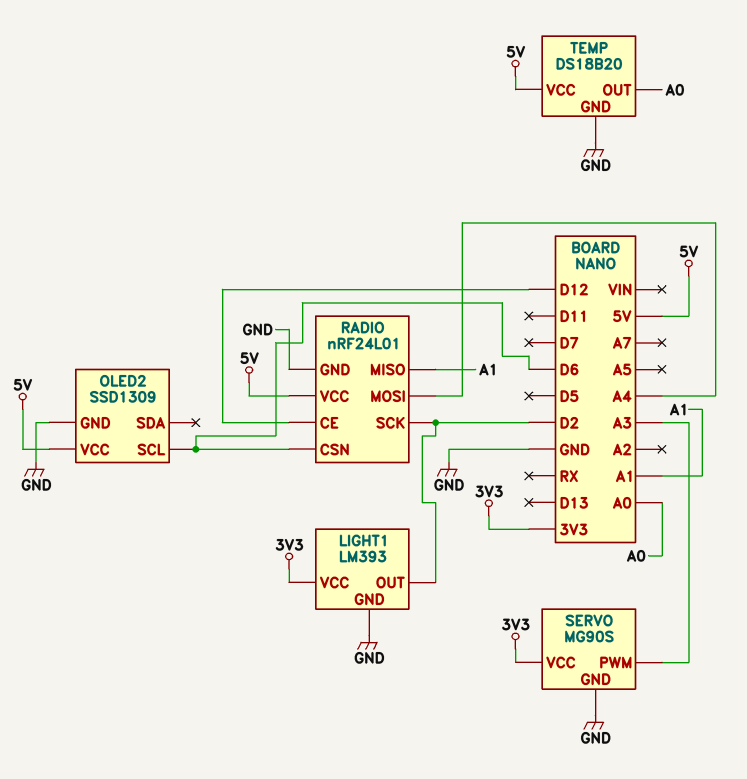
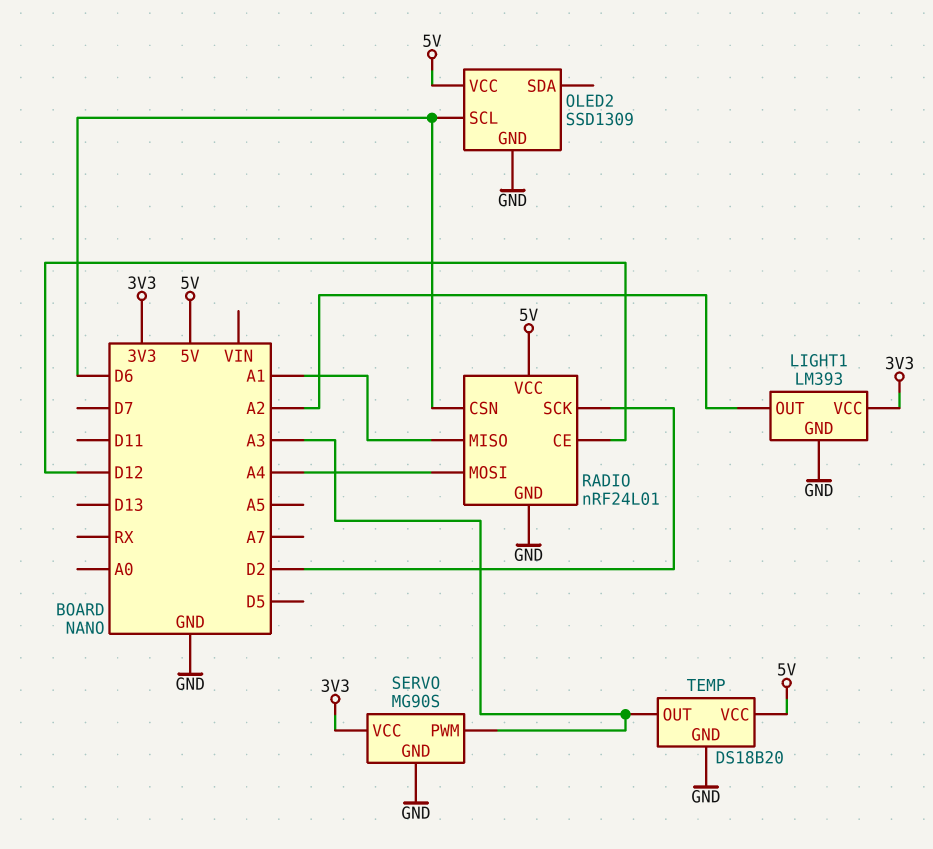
LIGHT1 pin OUT: D2 -> A2
TEMP pin OUT: A0 -> A3

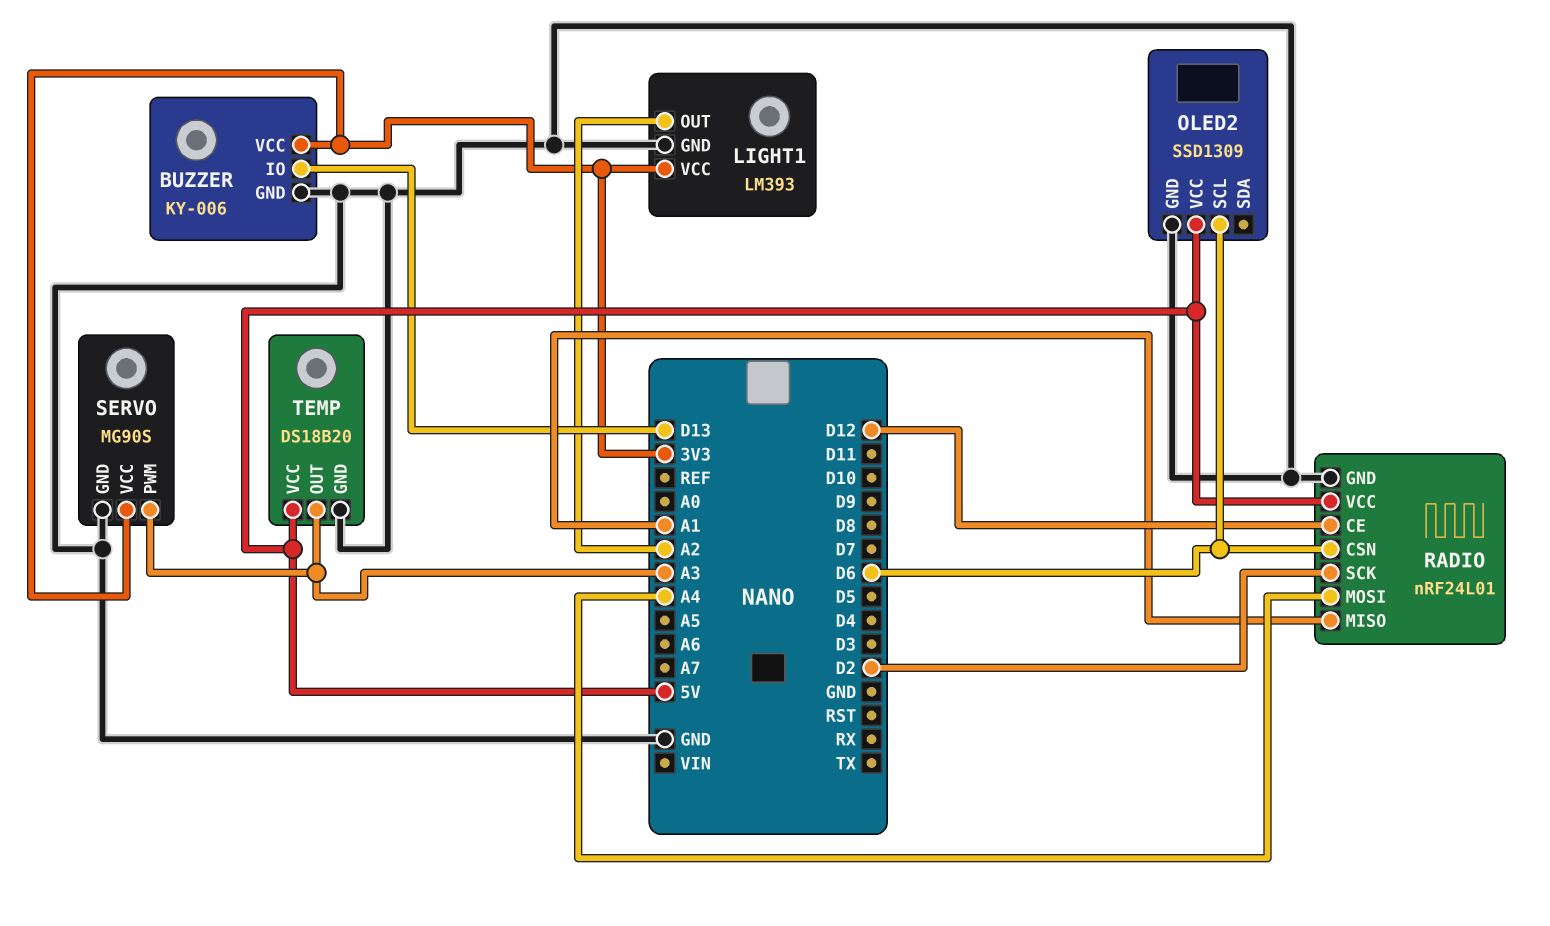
BUZZER: none -> KY-006
BUZZER pin GND: none -> GND
BUZZER pin IO: none -> D13
BUZZER pin VCC: none -> 3V3

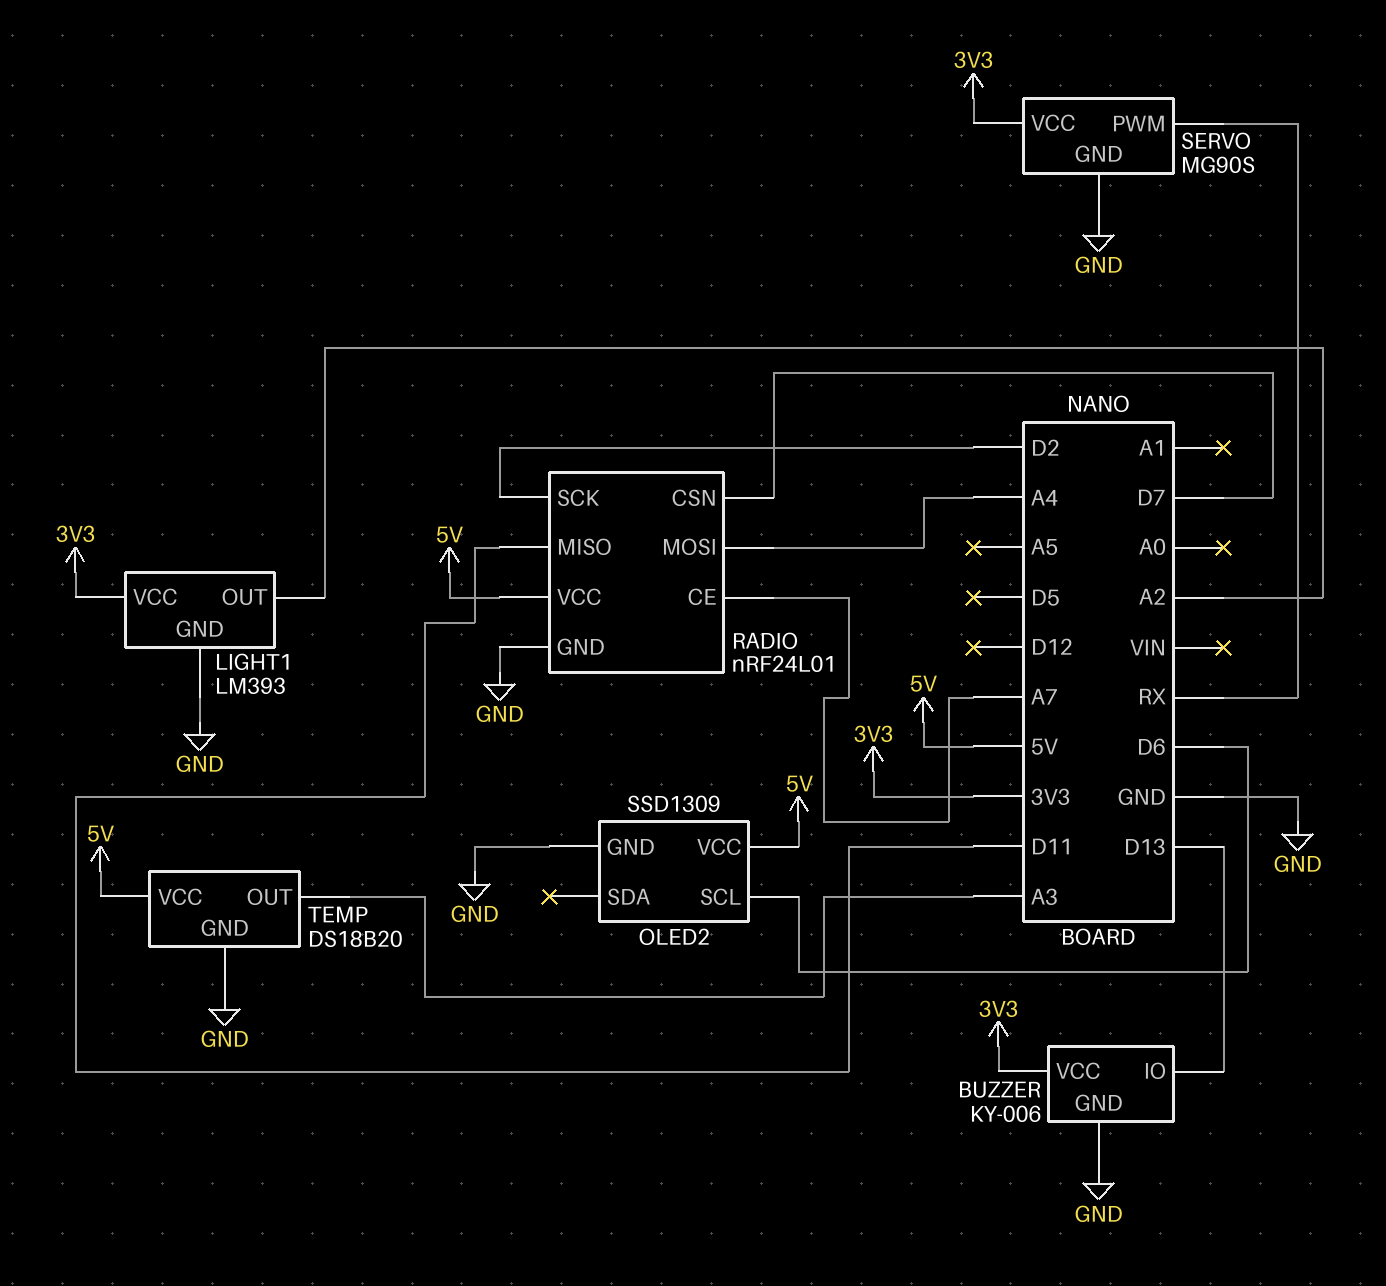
RADIO pin CE: D12 -> A7
RADIO pin CSN: D6 -> D7
RADIO pin MISO: A1 -> D11
SERVO pin PWM: A3 -> RX

